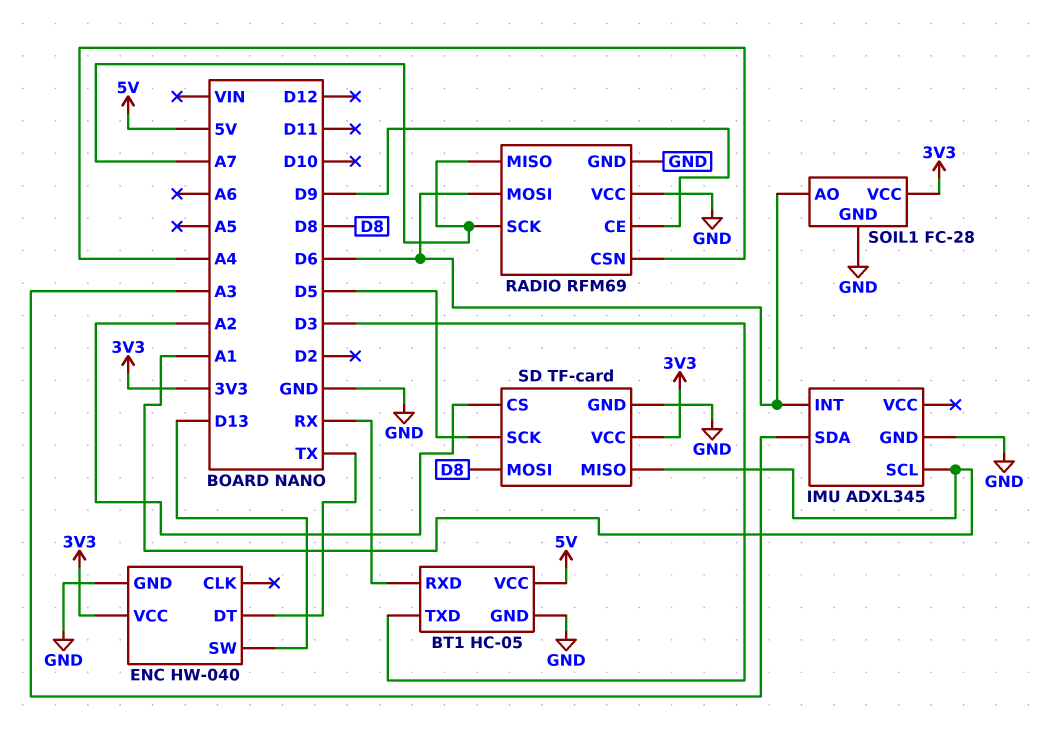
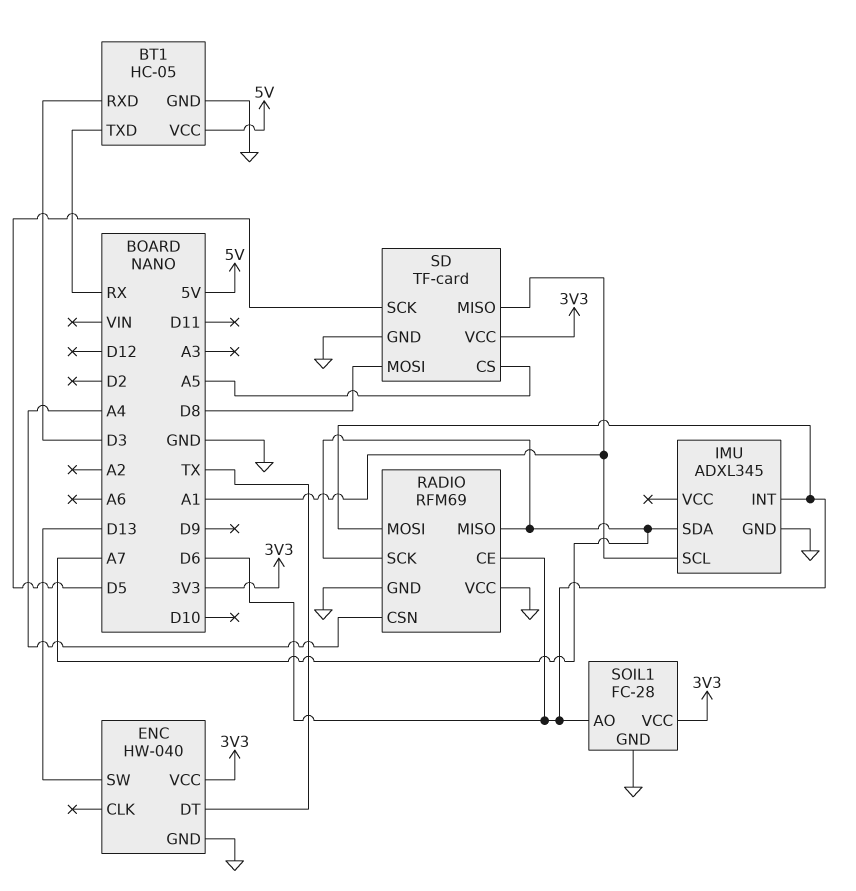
BT1 pin RXD: RX -> D3
BT1 pin TXD: D3 -> RX
IMU pin SDA: A3 -> A7
RADIO pin CE: D9 -> D6
SD pin CS: A2 -> A5

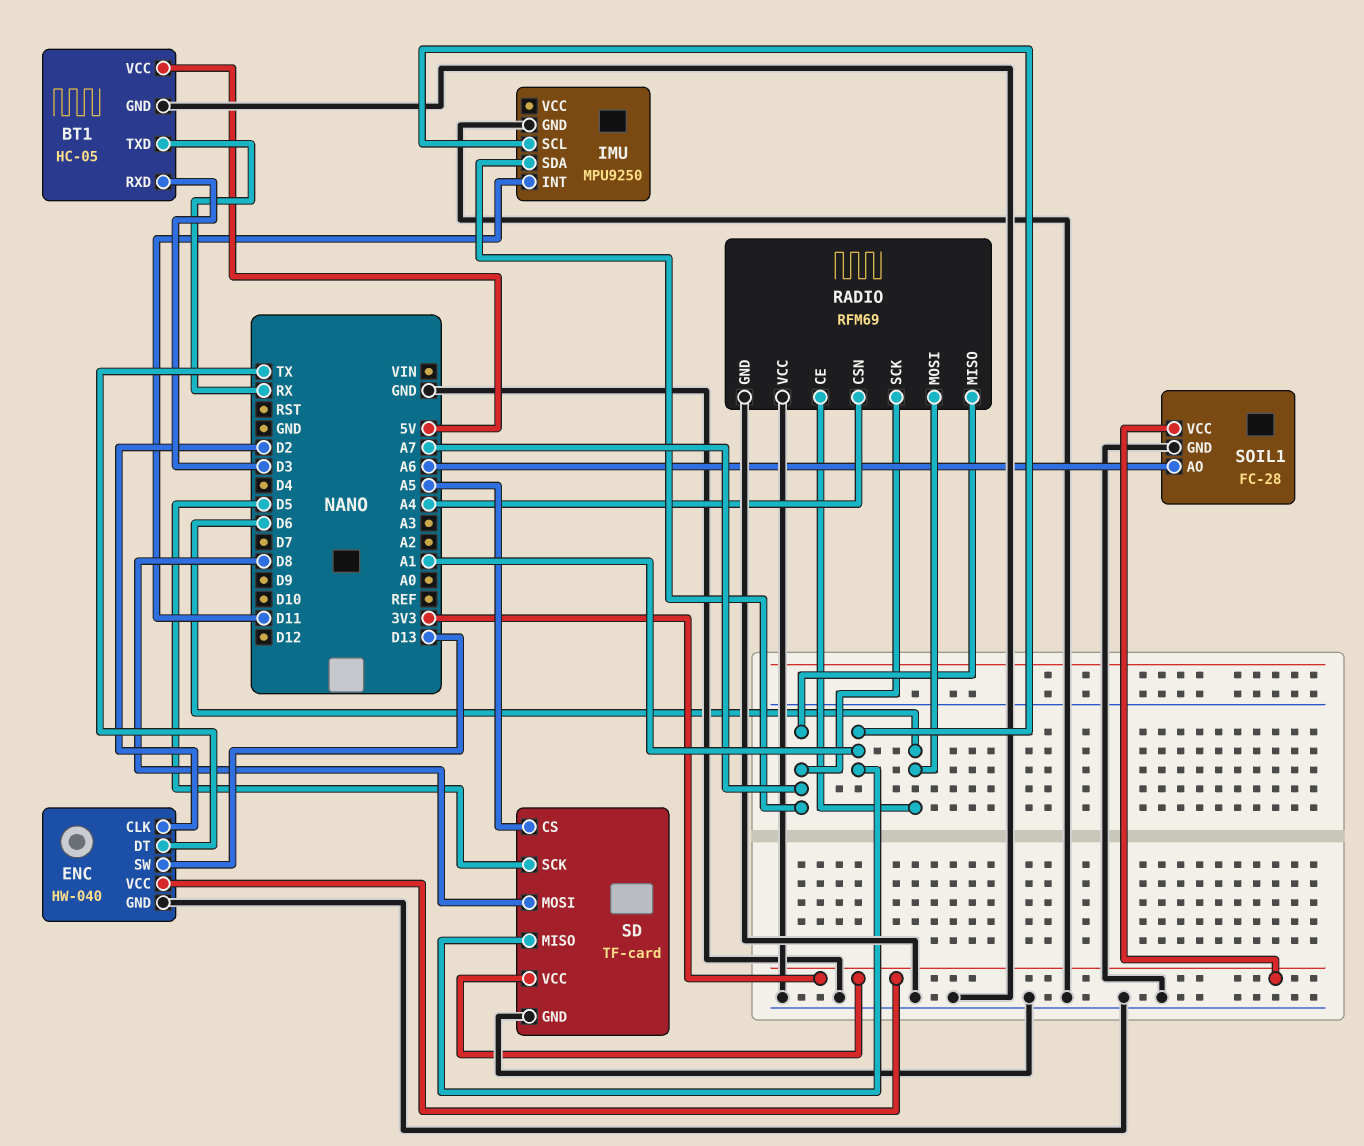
ENC pin CLK: none -> D2
IMU: ADXL345 -> MPU9250
IMU pin INT: D6 -> D11
SOIL1 pin AO: D6 -> A6

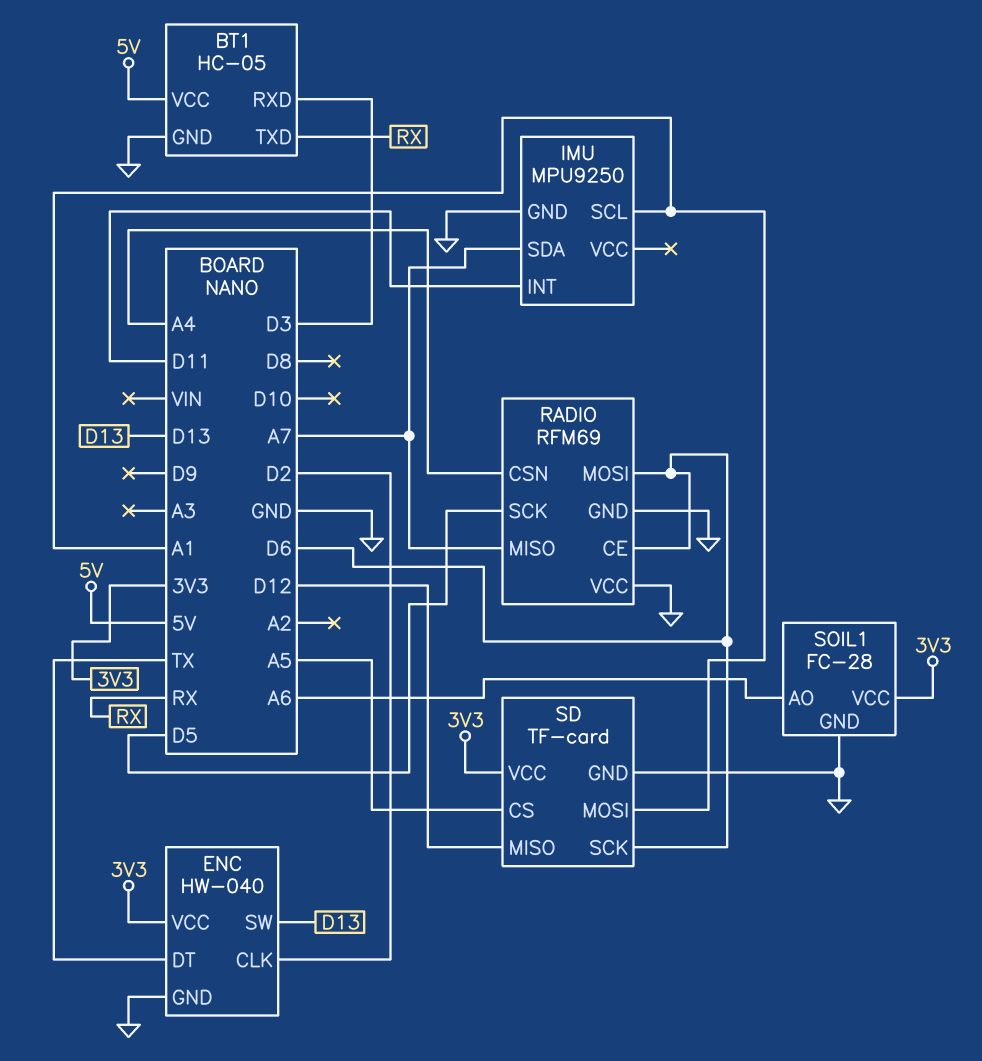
RADIO pin SCK: A7 -> D5
SD pin MISO: A1 -> D12
SD pin MOSI: D8 -> A1
SD pin SCK: D5 -> D6

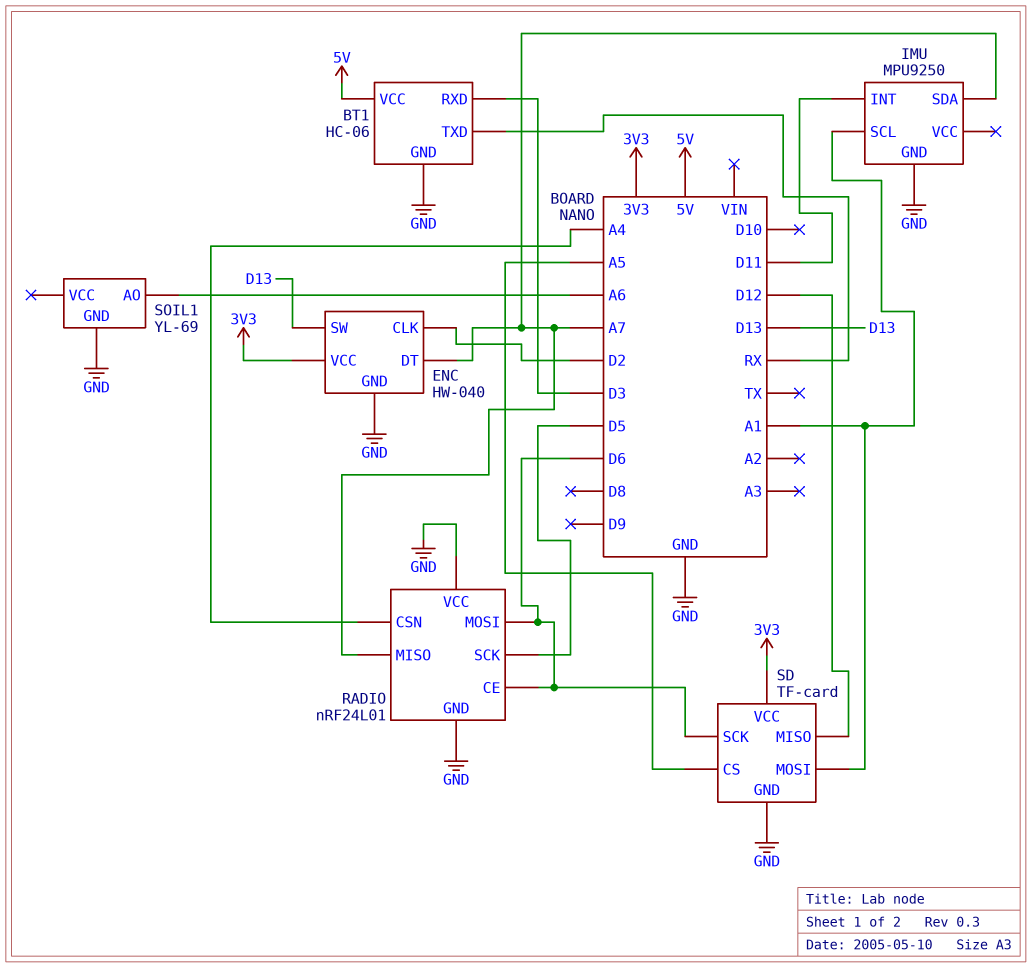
BT1: HC-05 -> HC-06
ENC pin DT: TX -> A7
RADIO: RFM69 -> nRF24L01
SOIL1: FC-28 -> YL-69
SOIL1 pin VCC: 3V3 -> none

